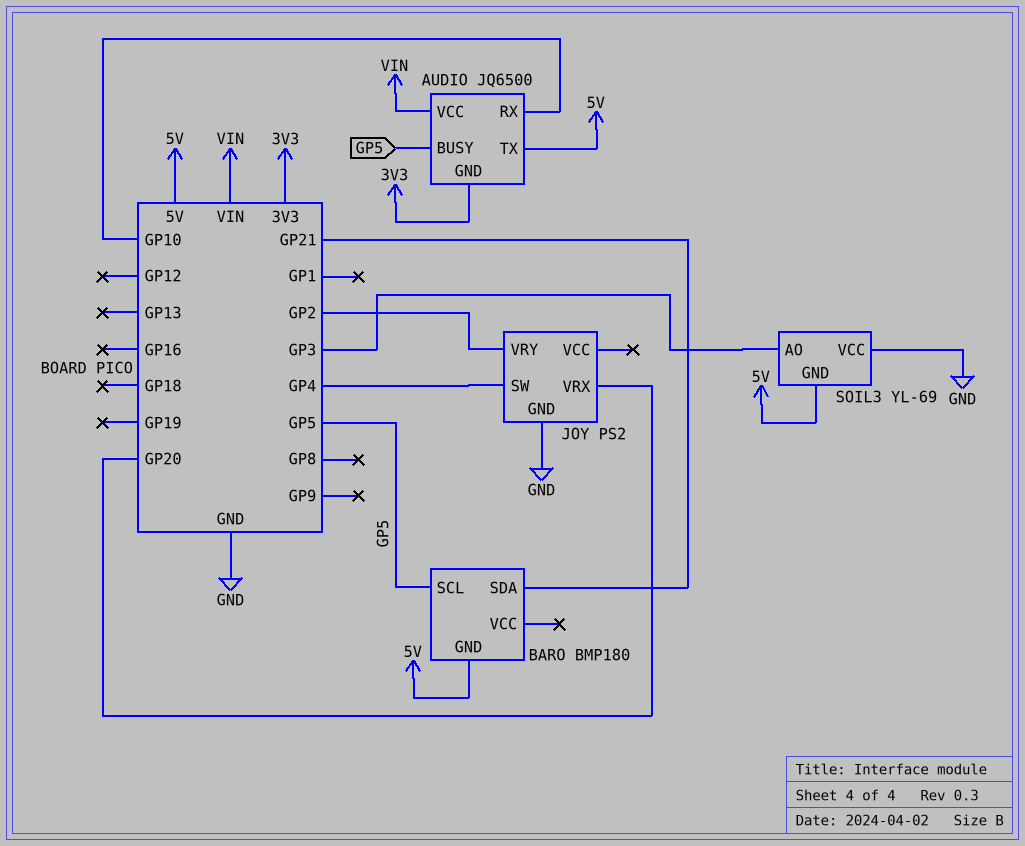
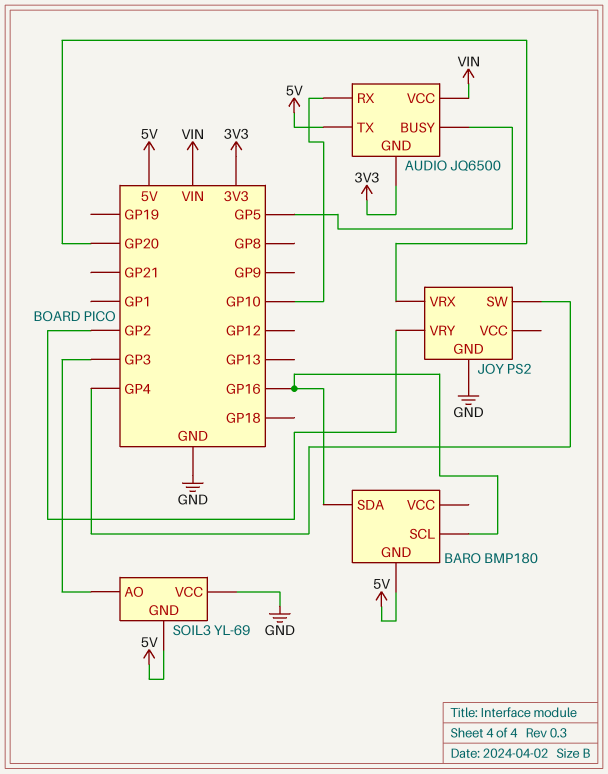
BARO pin SCL: GP5 -> GP16
BARO pin SDA: GP21 -> GP16

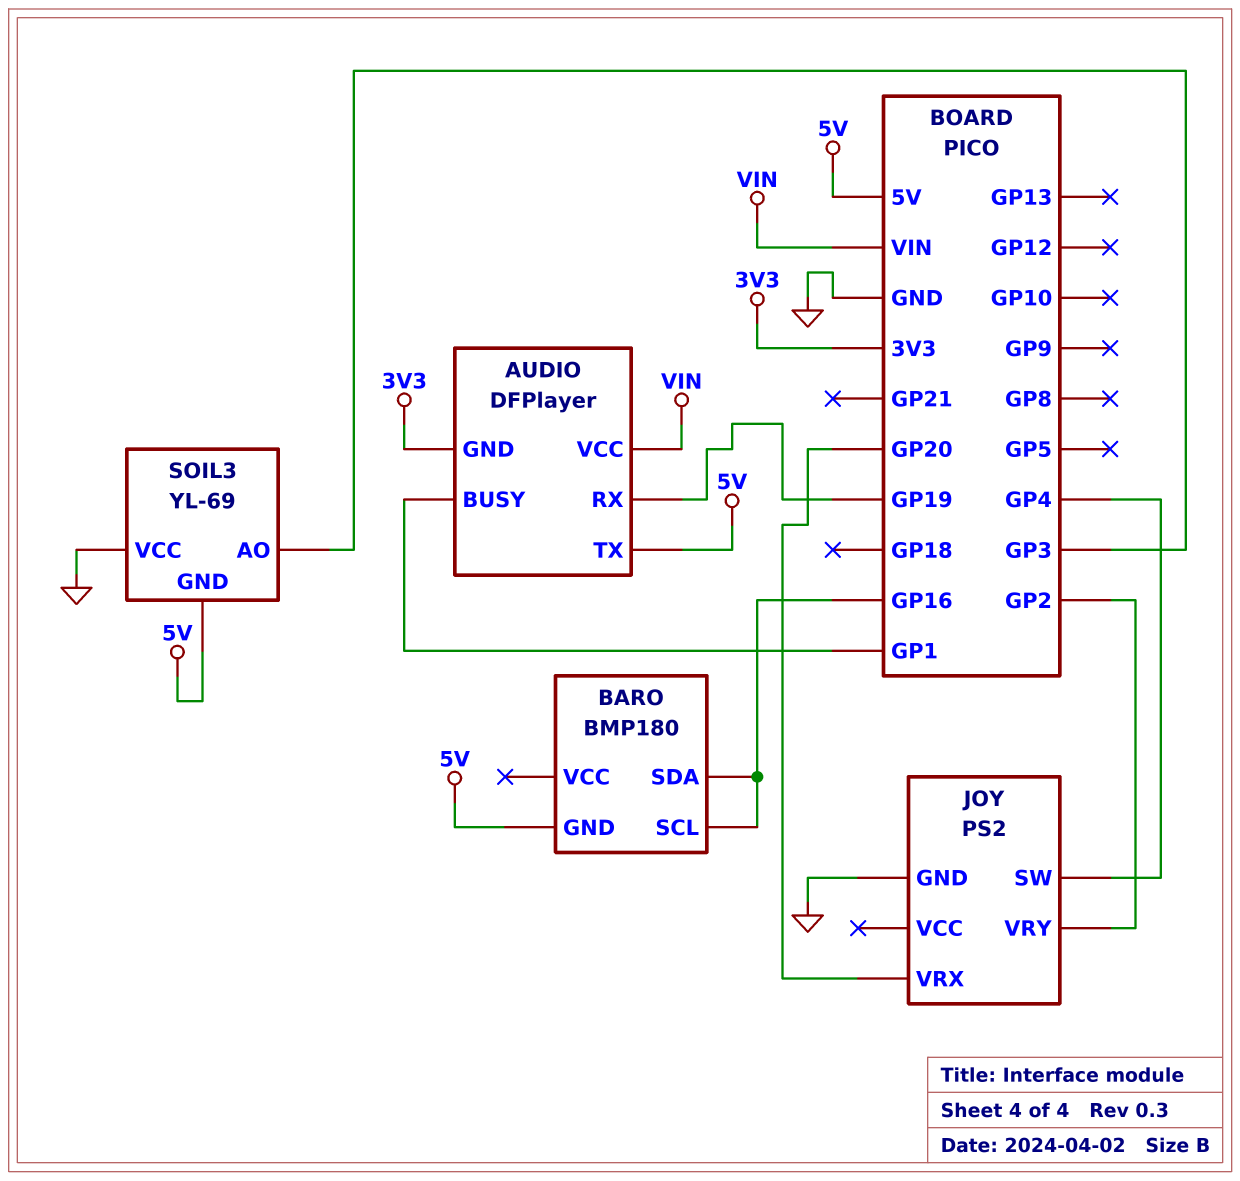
AUDIO: JQ6500 -> DFPlayer
AUDIO pin BUSY: GP5 -> GP1
AUDIO pin RX: GP10 -> GP19

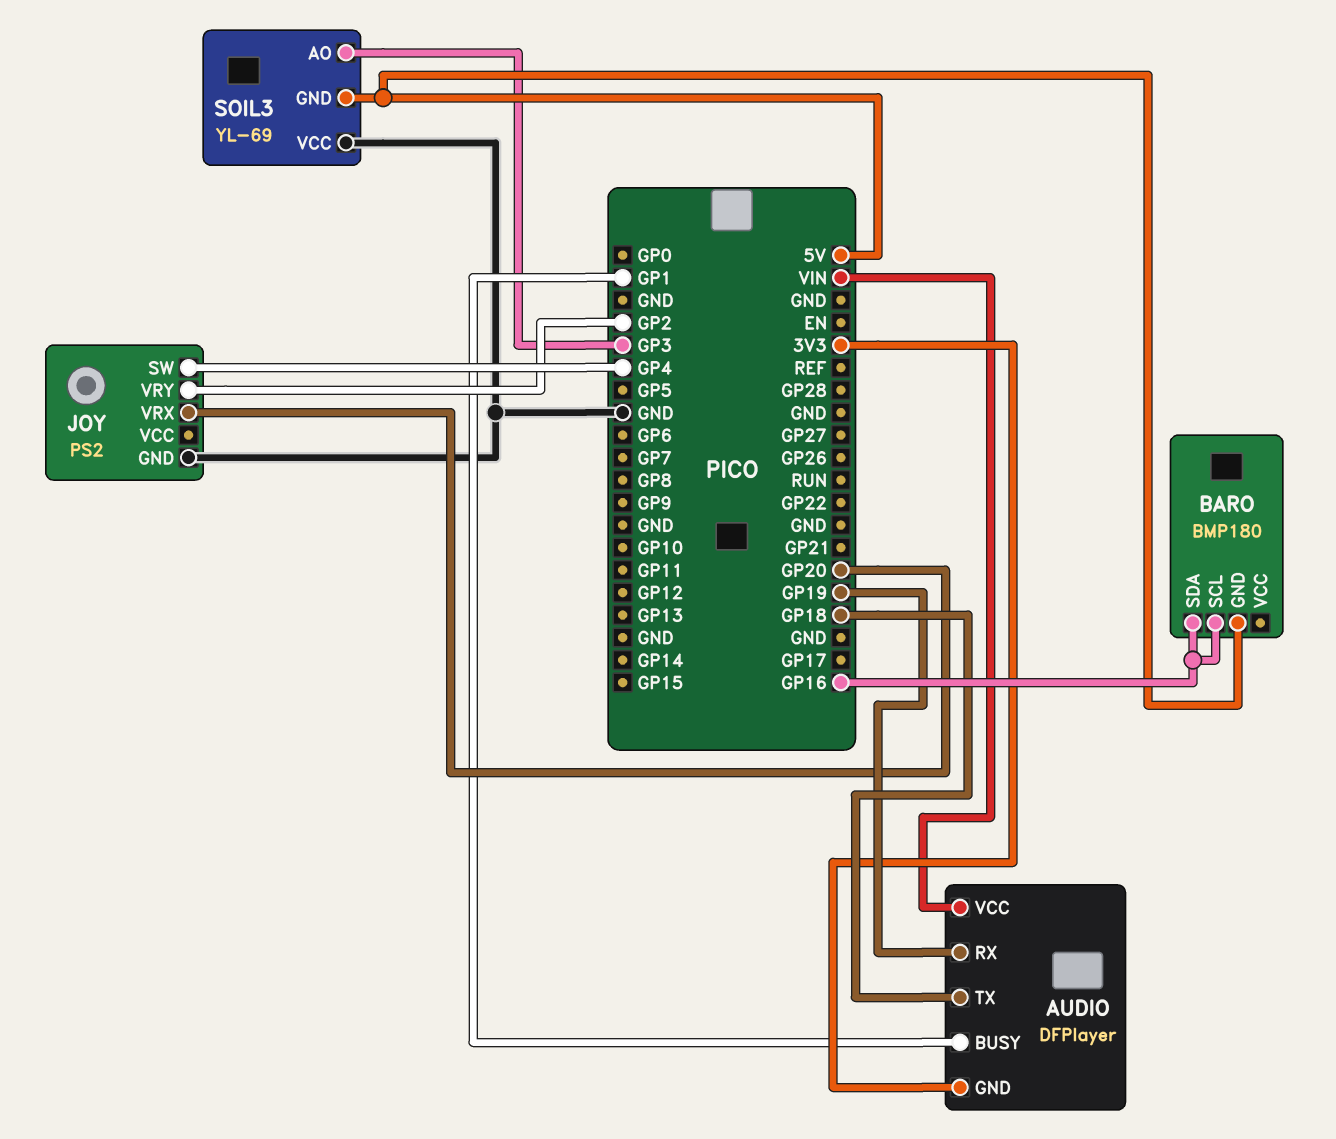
AUDIO pin TX: 5V -> GP18

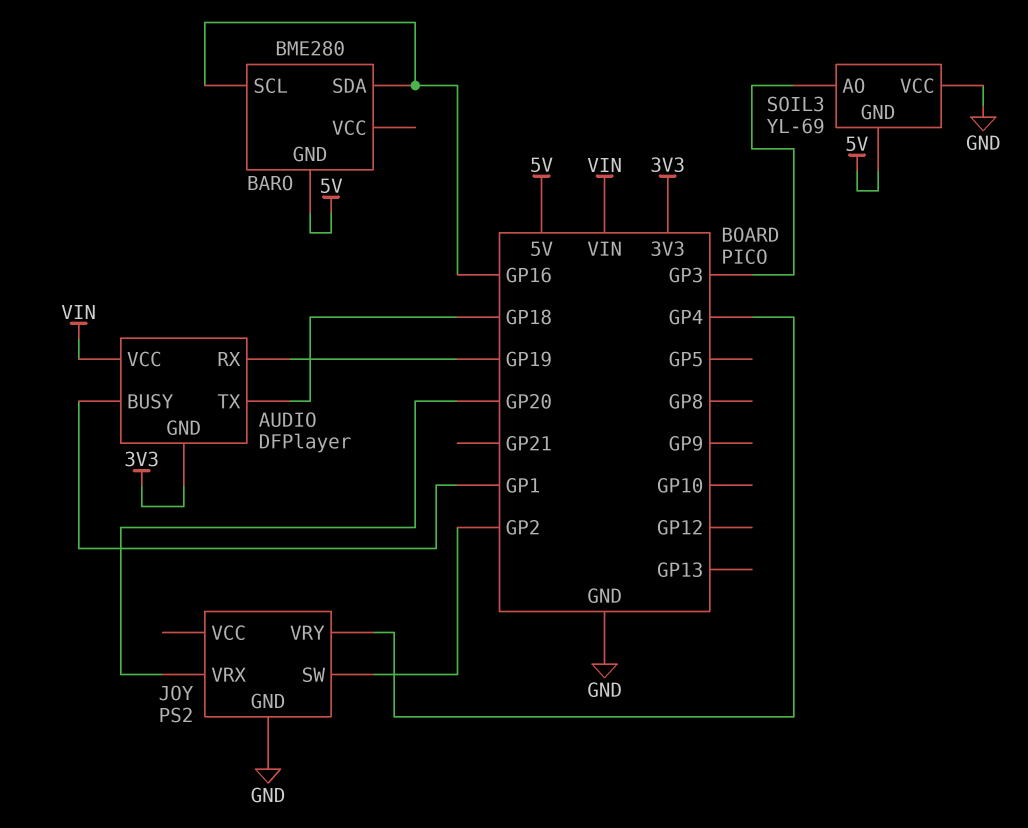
BARO: BMP180 -> BME280
JOY pin SW: GP4 -> GP2
JOY pin VRY: GP2 -> GP4

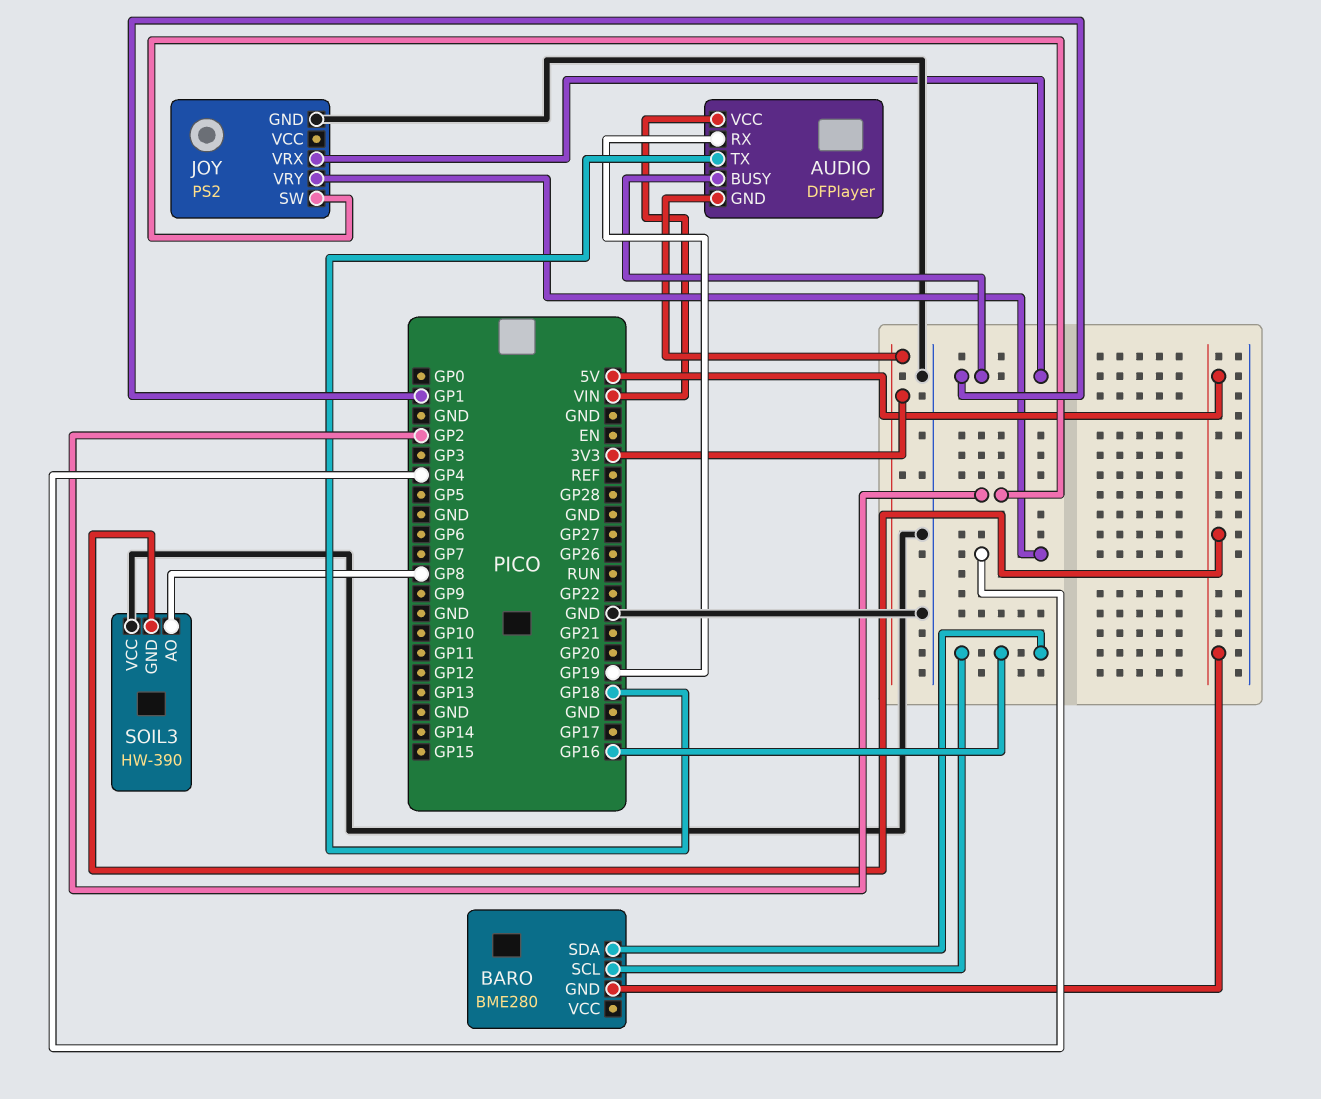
JOY pin VRX: GP20 -> GP1
SOIL3: YL-69 -> HW-390
SOIL3 pin AO: GP3 -> GP8

